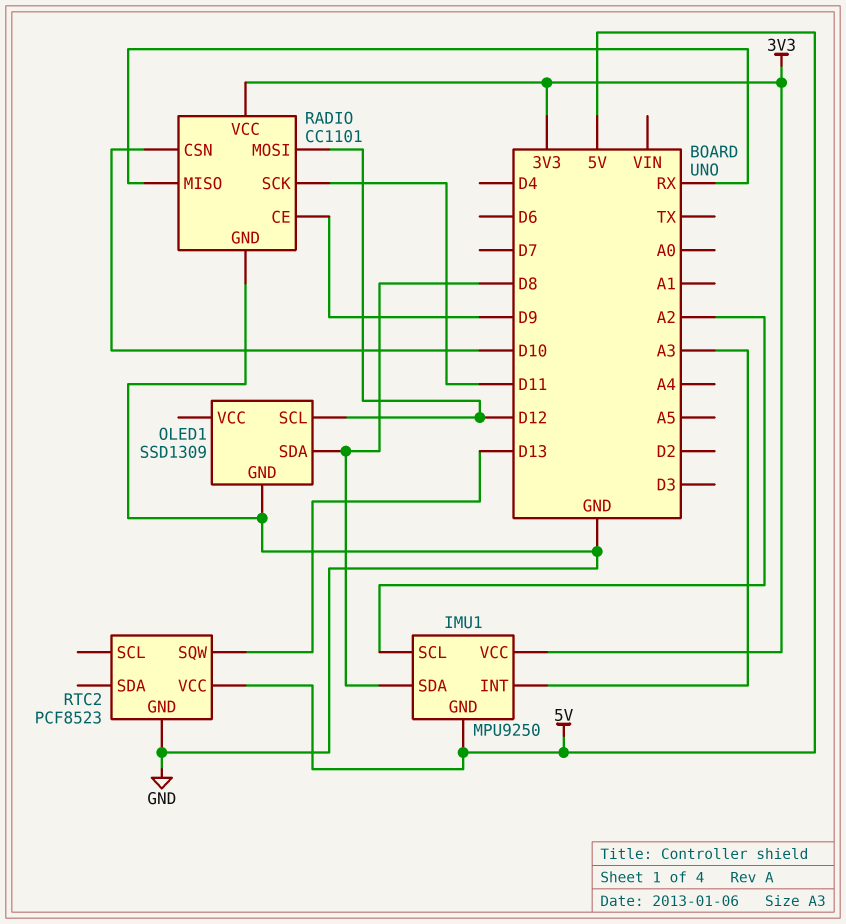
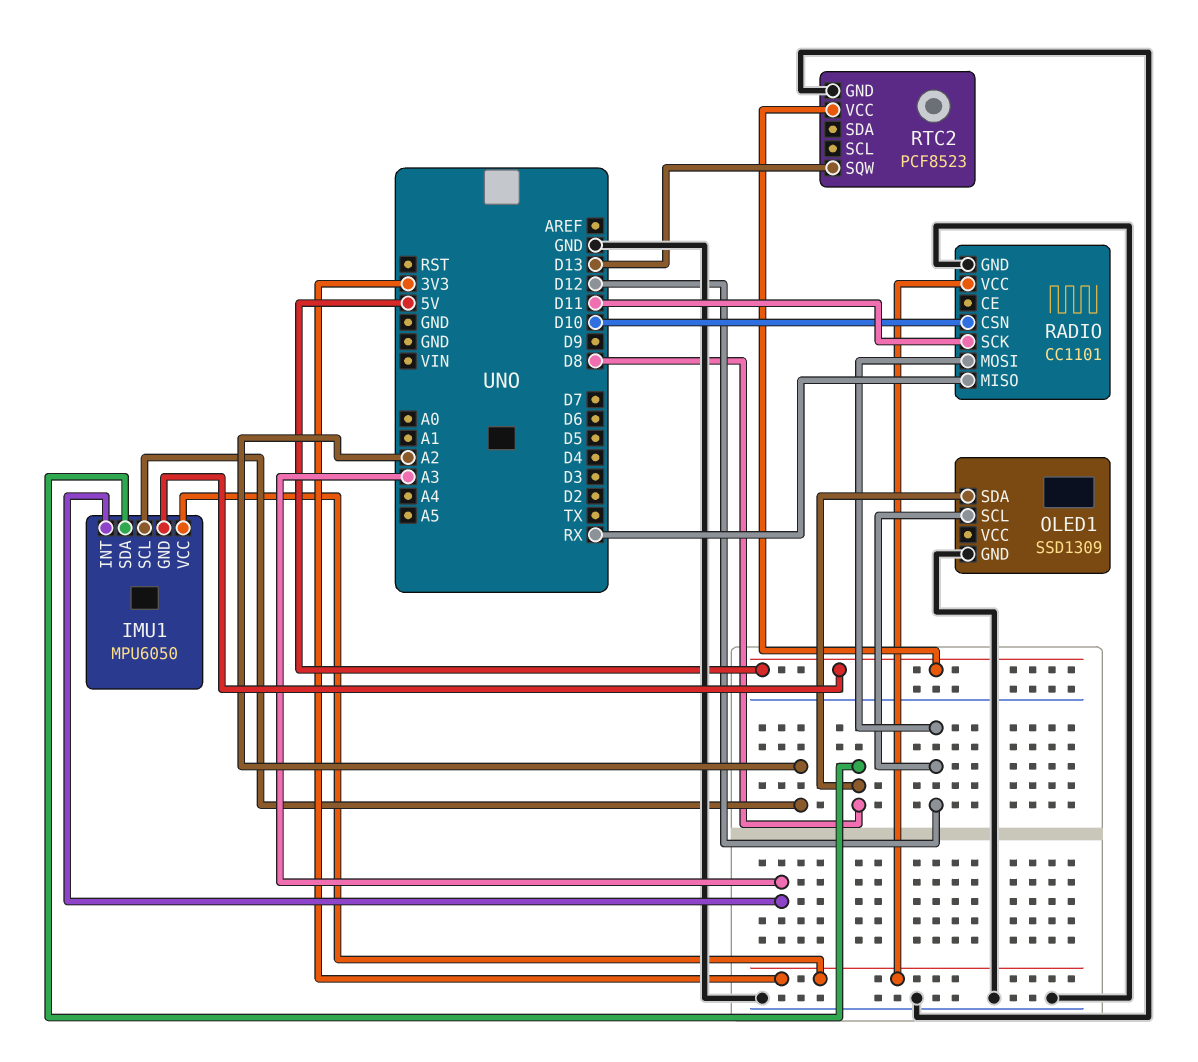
IMU1: MPU9250 -> MPU6050
RADIO pin CE: D9 -> none

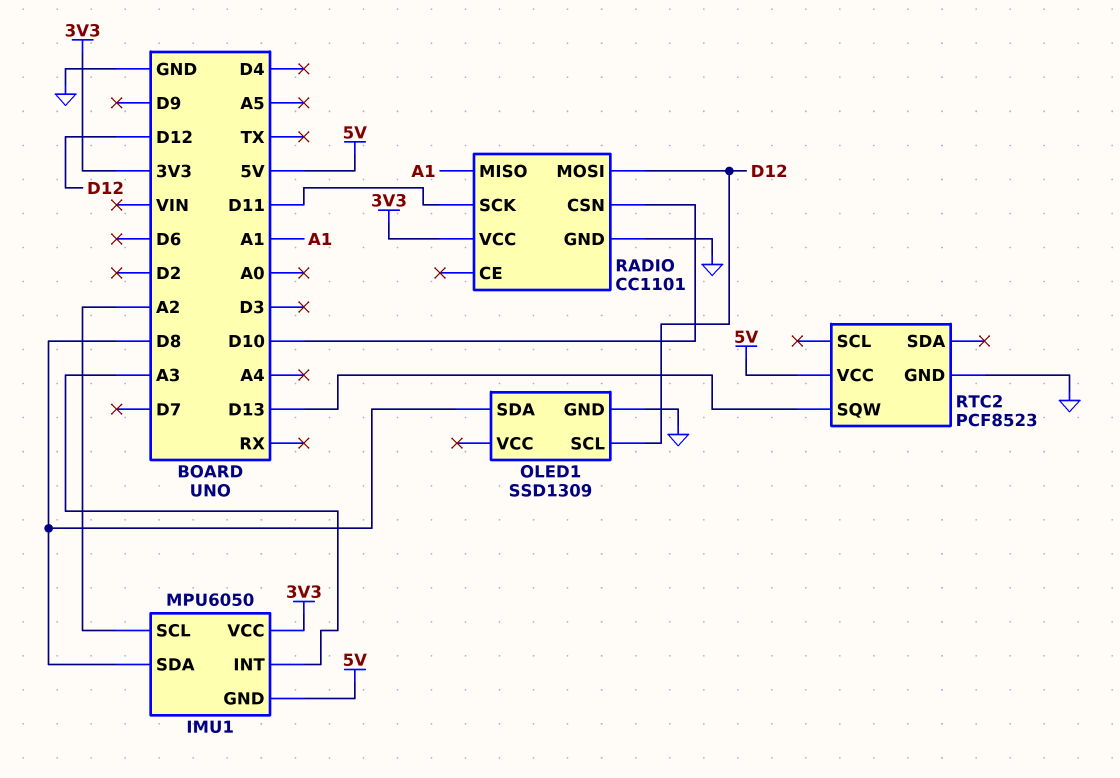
RADIO pin MISO: RX -> A1

